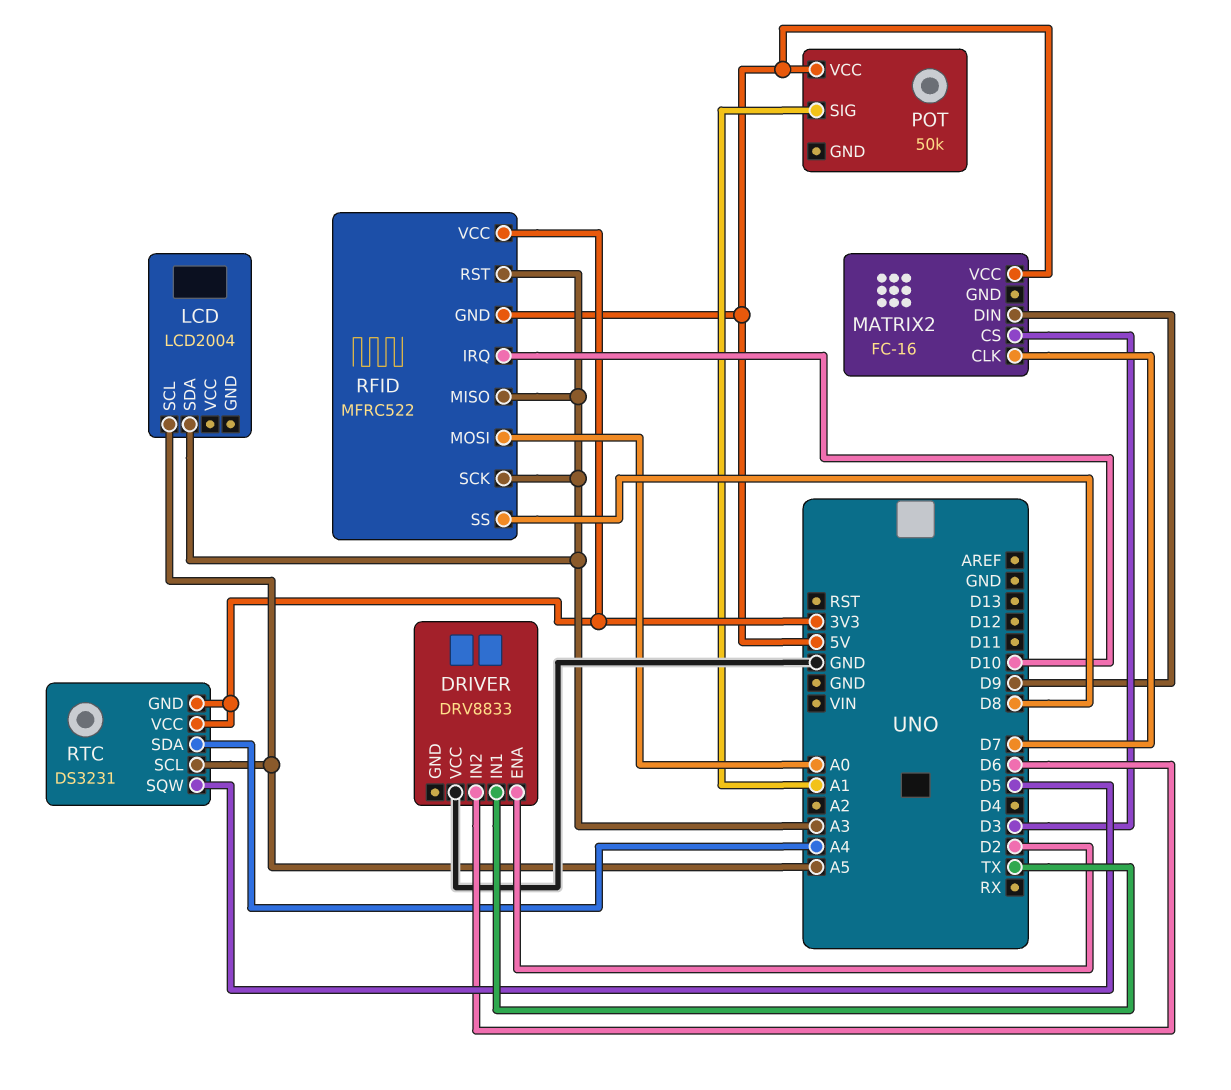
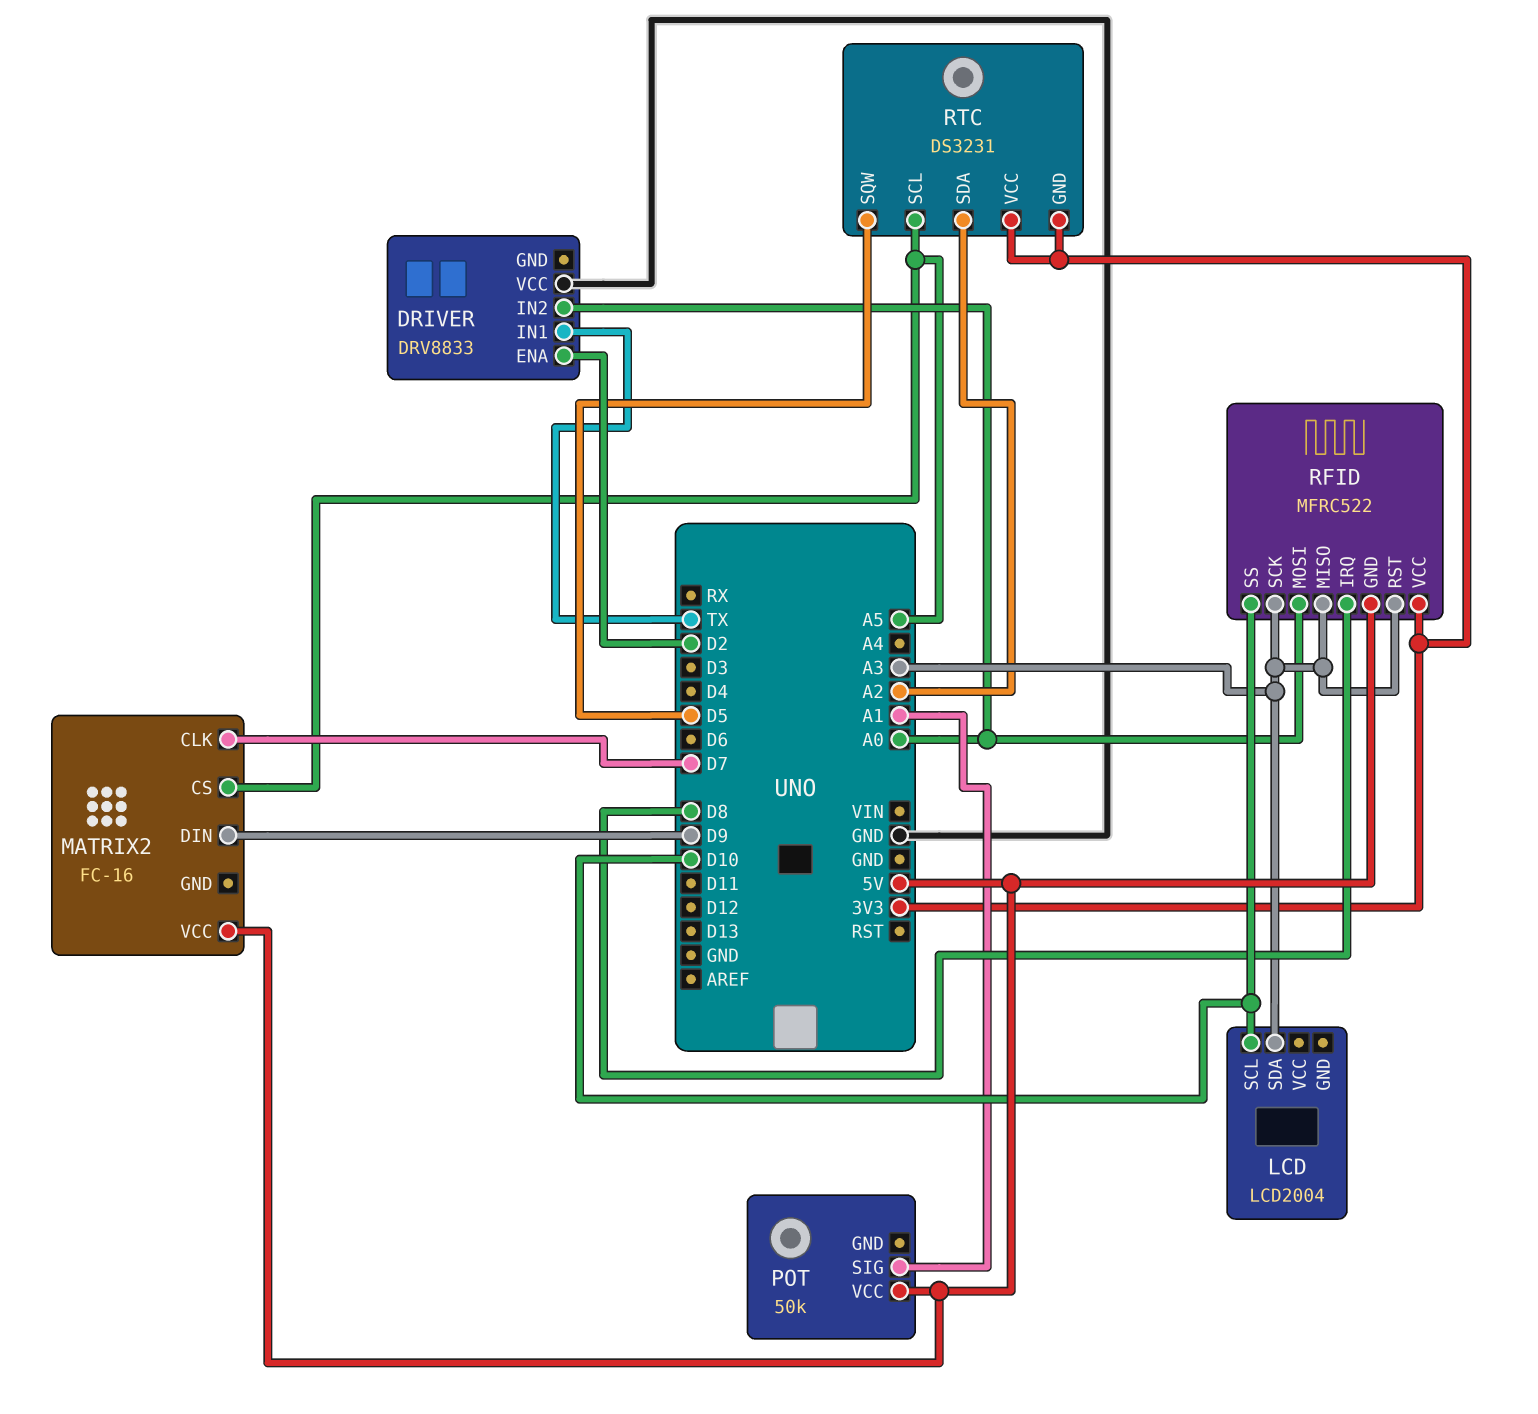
DRIVER pin IN2: D6 -> A0
LCD pin SCL: A5 -> D10
MATRIX2 pin CS: D3 -> A5
RFID pin IRQ: D10 -> D8
RFID pin SS: D8 -> D10
RTC pin SDA: A4 -> A2

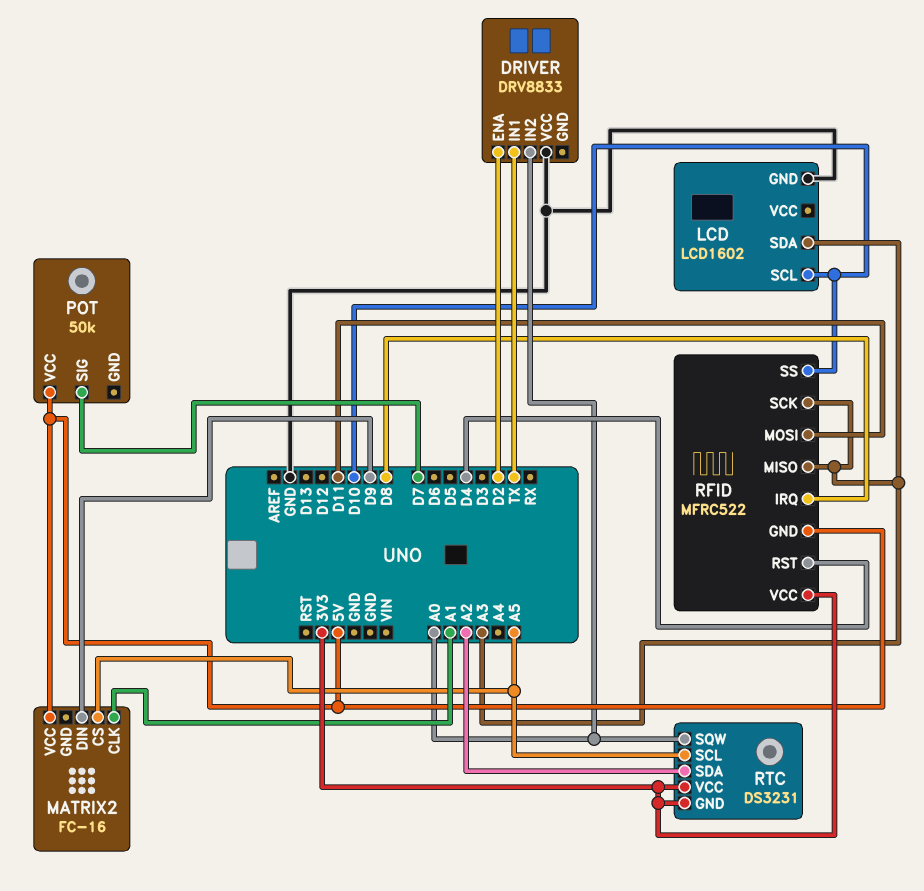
LCD: LCD2004 -> LCD1602
LCD pin GND: none -> GND
MATRIX2 pin CLK: D7 -> A1
POT pin SIG: A1 -> D7
RFID pin MOSI: A0 -> D11
RFID pin RST: A3 -> D4
RTC pin SQW: D5 -> A0

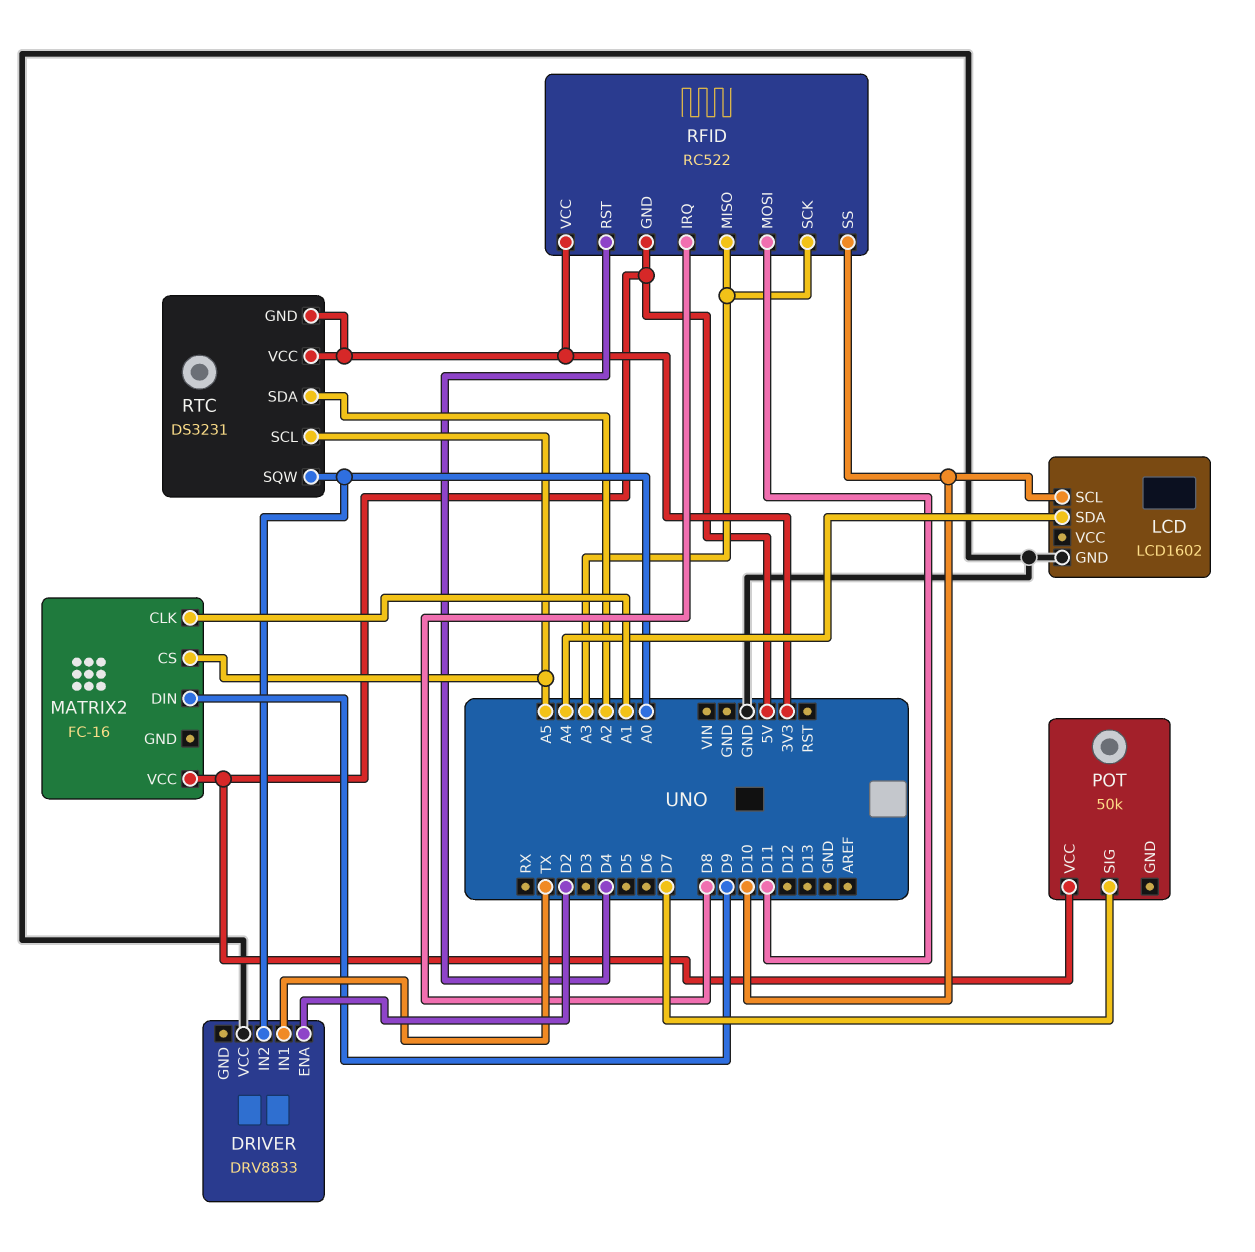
LCD pin SDA: A3 -> A4
RFID: MFRC522 -> RC522

